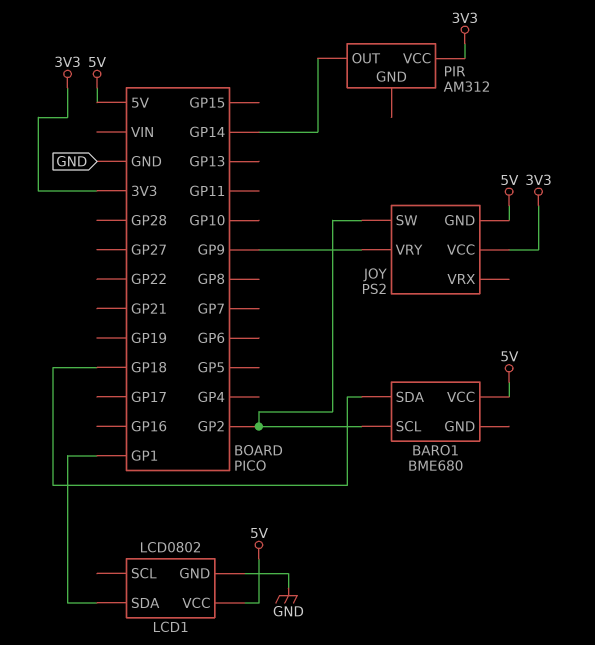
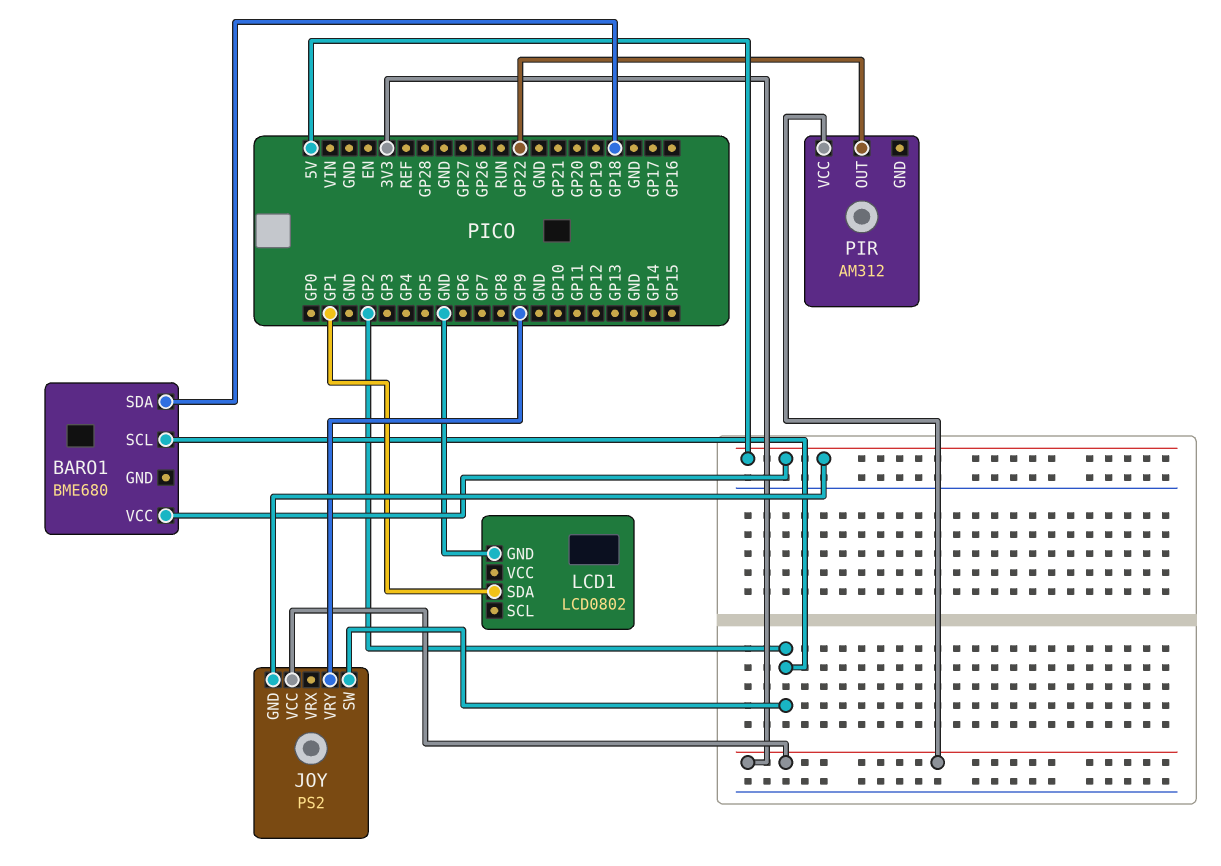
LCD1 pin VCC: 5V -> none
PIR pin OUT: GP14 -> GP22

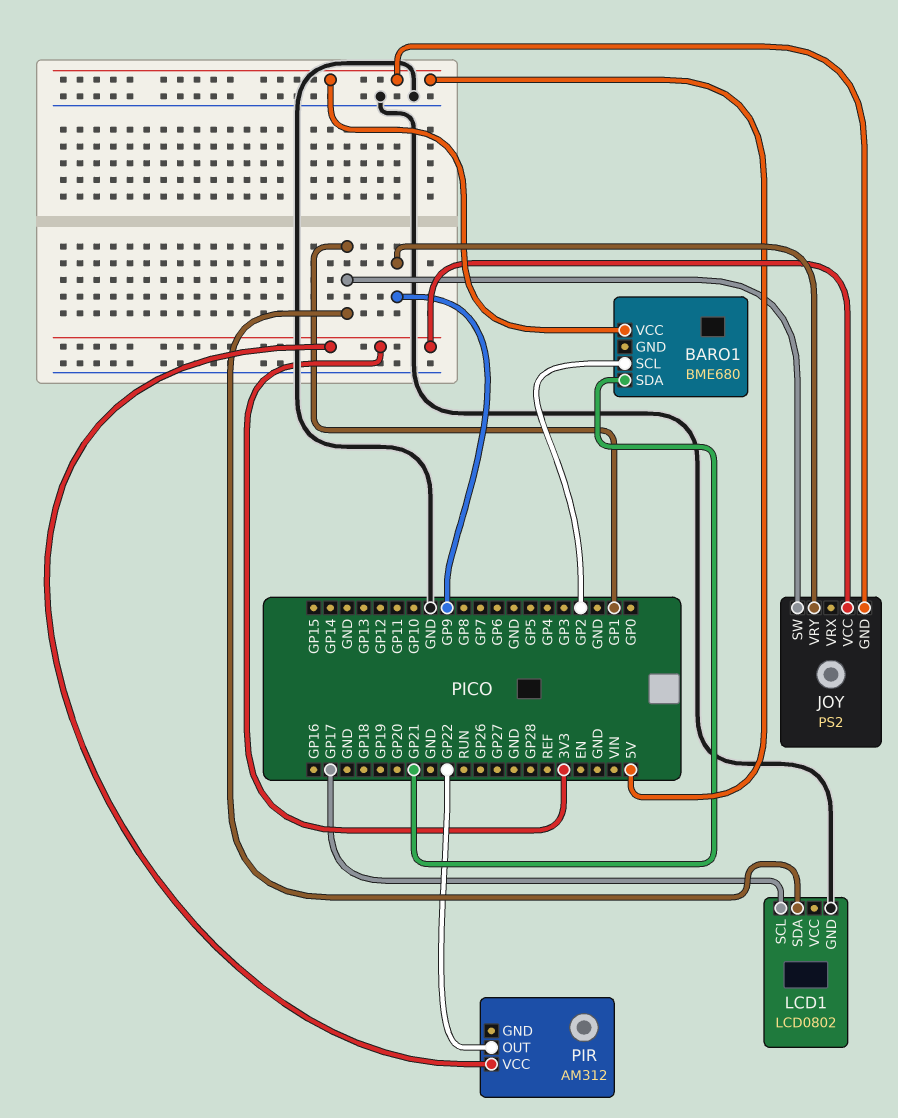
BARO1 pin SDA: GP18 -> GP21
JOY pin SW: GP2 -> GP1
LCD1 pin SCL: none -> GP17

